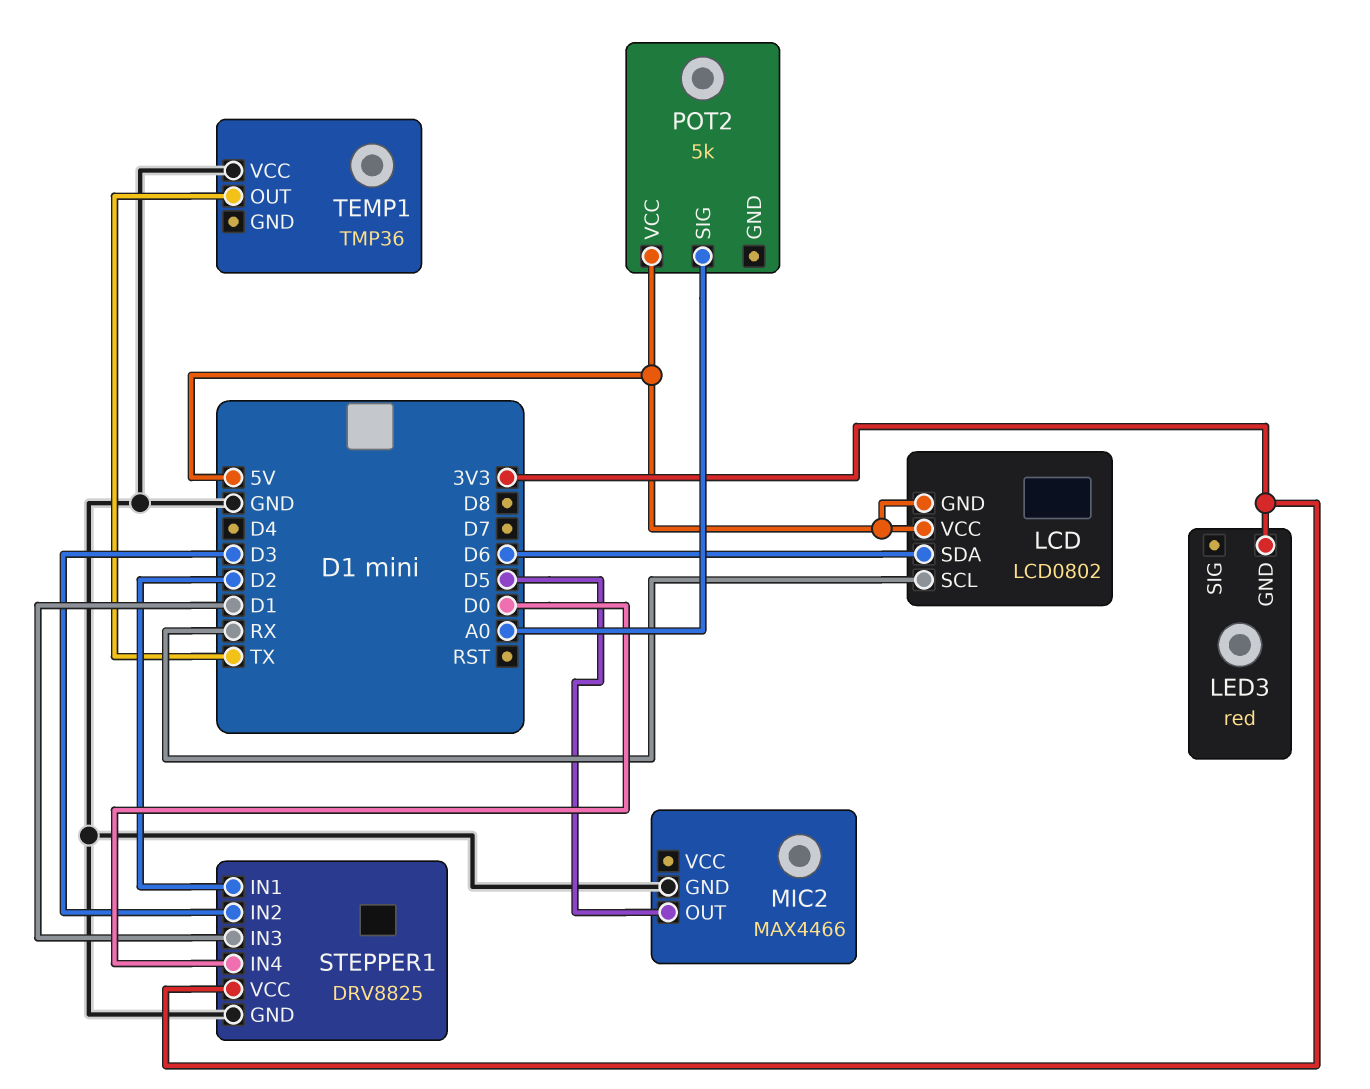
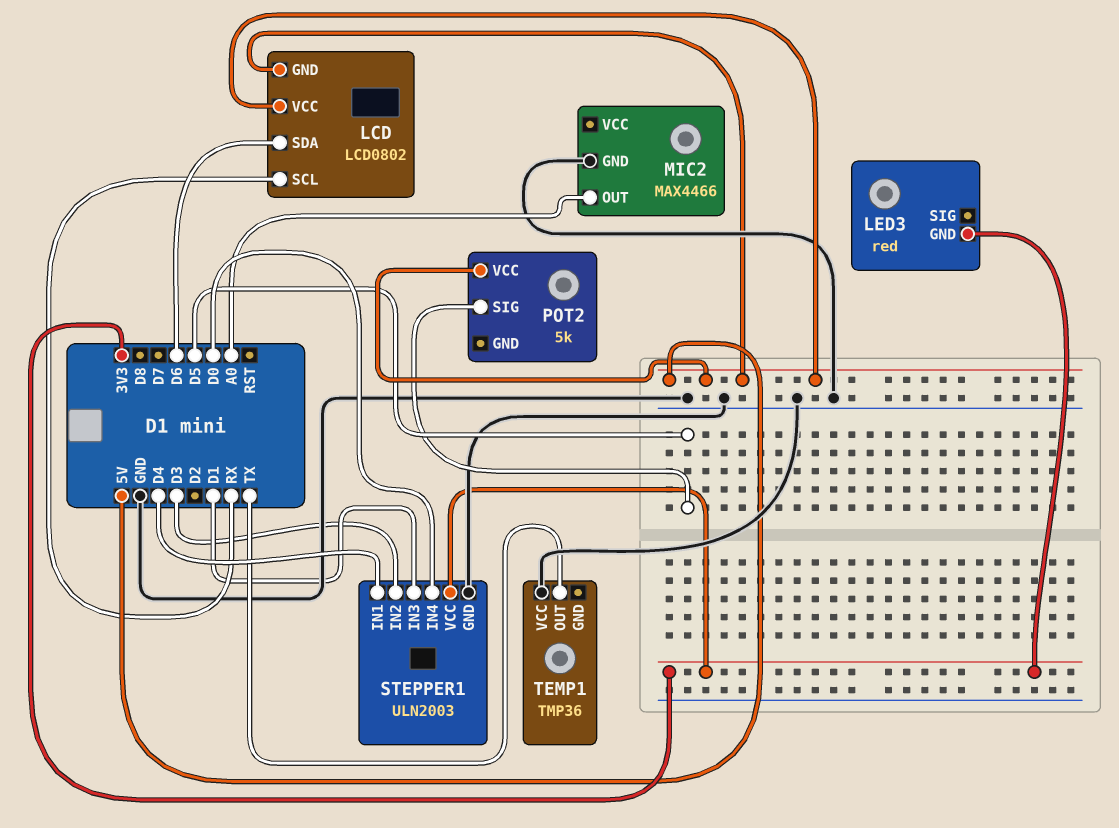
MIC2 pin OUT: D5 -> A0
POT2 pin SIG: A0 -> D5
STEPPER1: DRV8825 -> ULN2003
STEPPER1 pin IN1: D2 -> D4

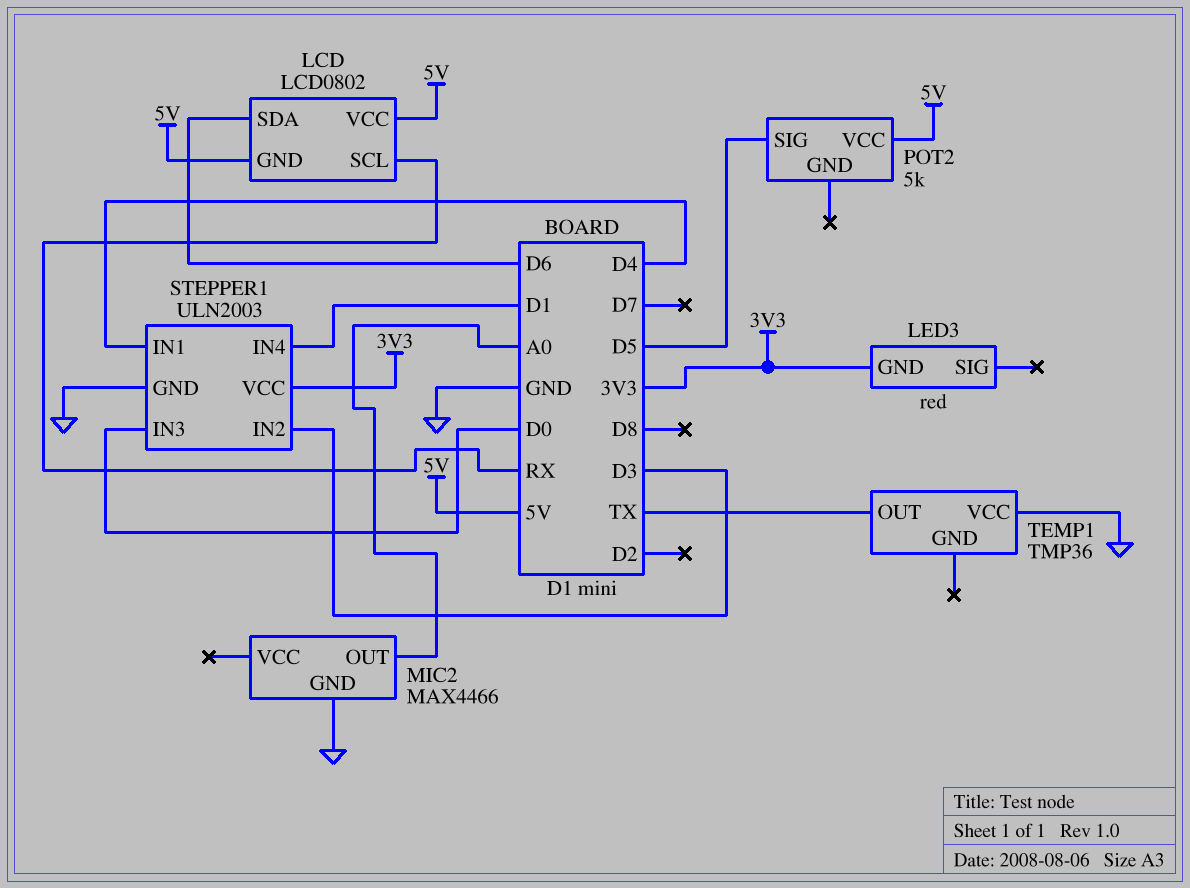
STEPPER1 pin IN3: D1 -> D0
STEPPER1 pin IN4: D0 -> D1

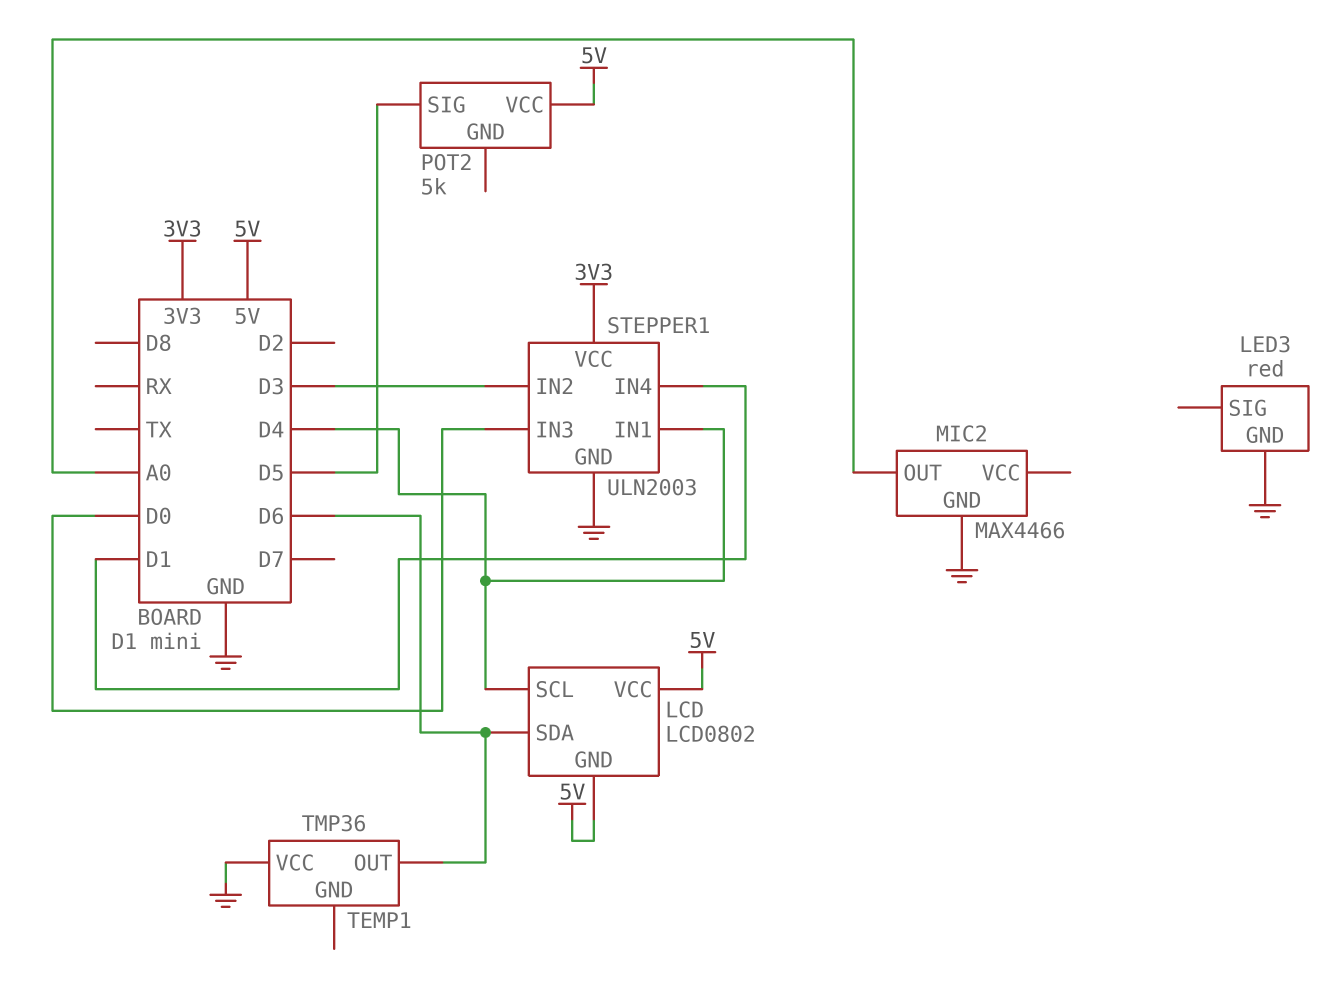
LCD pin SCL: RX -> D4
LED3 pin GND: 3V3 -> GND
TEMP1 pin OUT: TX -> D6

